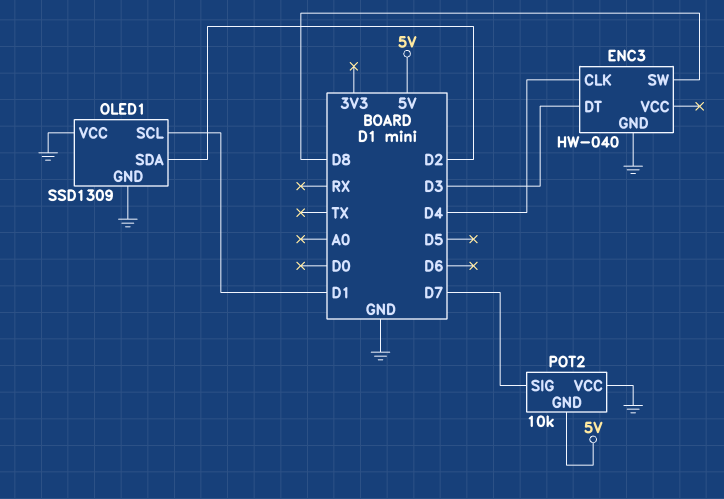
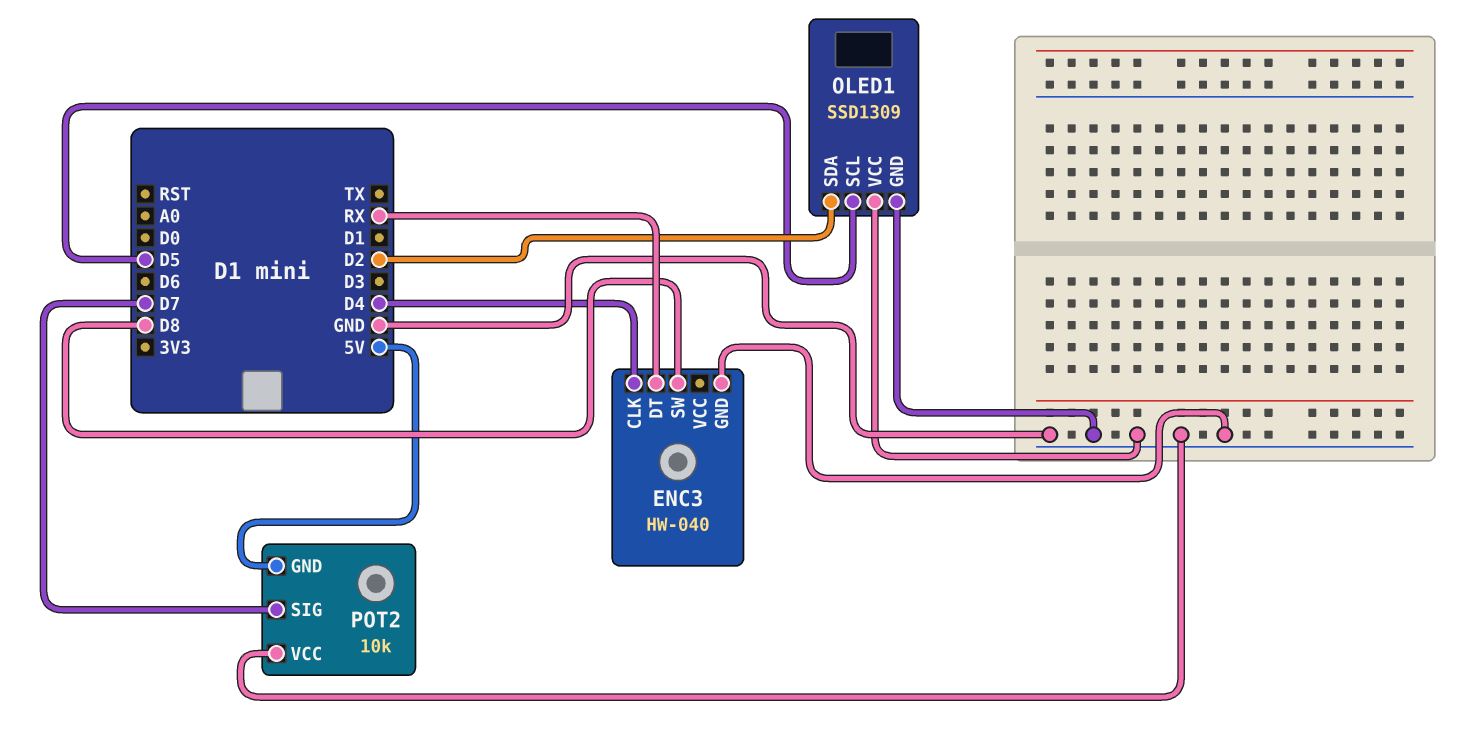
ENC3 pin DT: D3 -> RX
OLED1 pin SCL: D1 -> D5

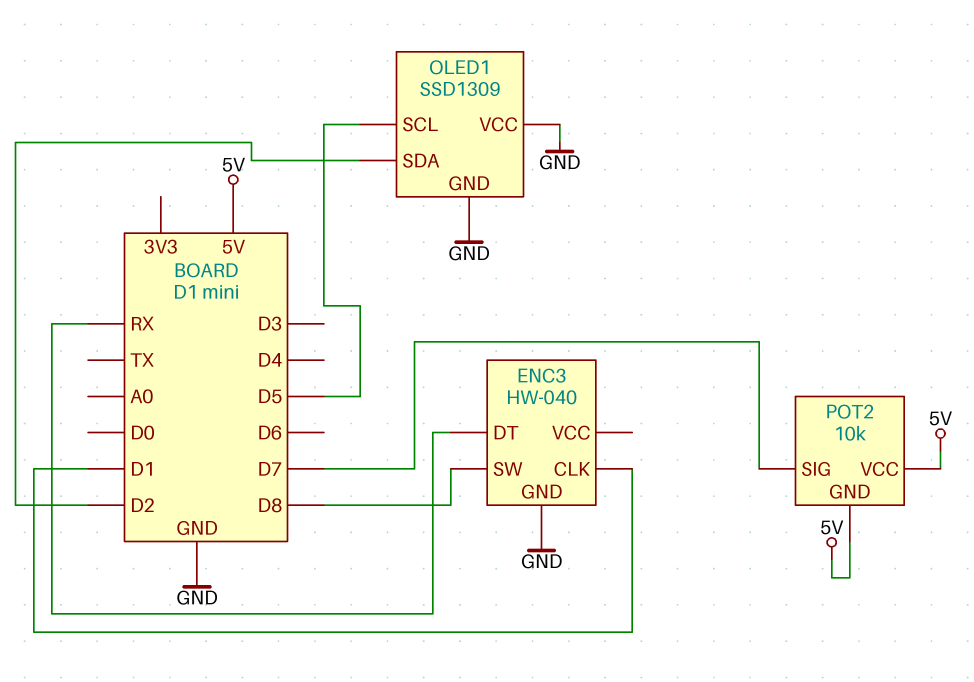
ENC3 pin CLK: D4 -> D1
POT2 pin VCC: GND -> 5V

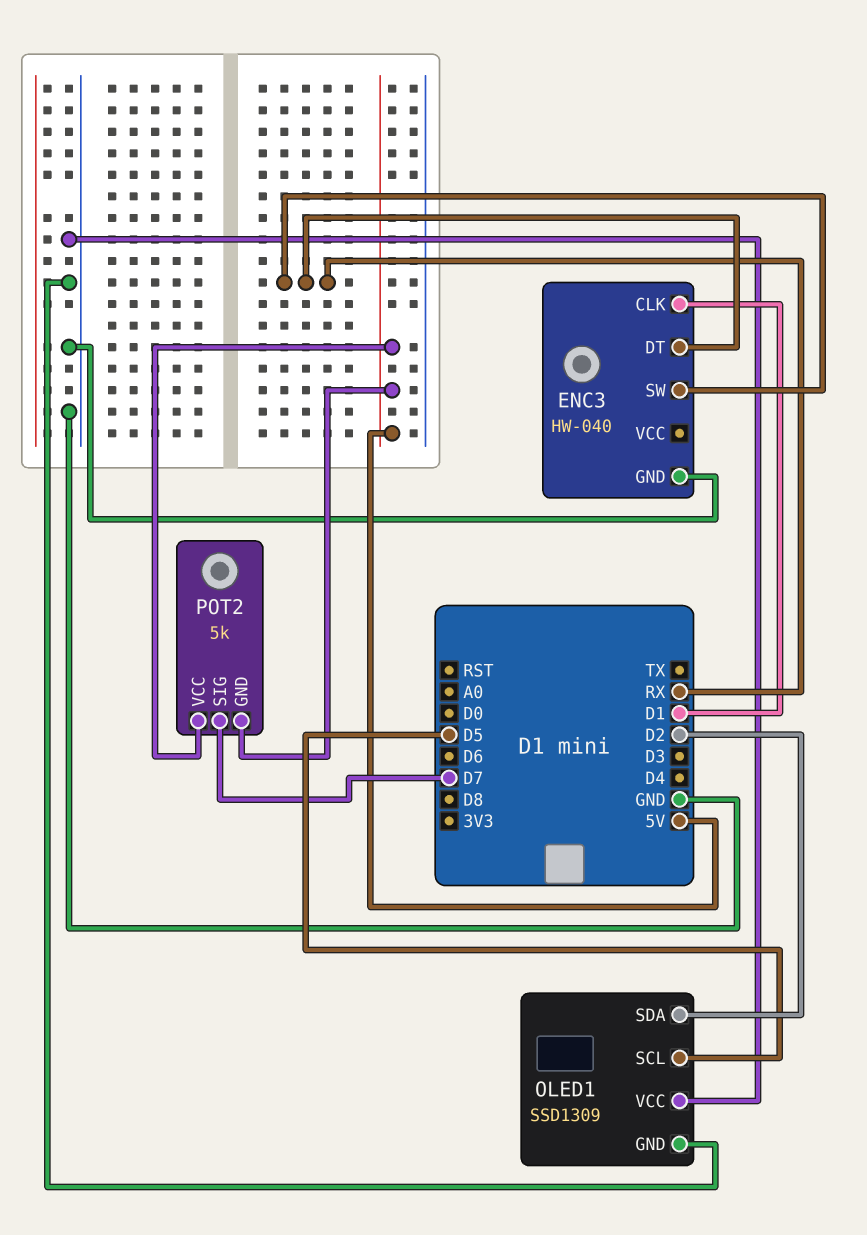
ENC3 pin SW: D8 -> RX
POT2: 10k -> 5k

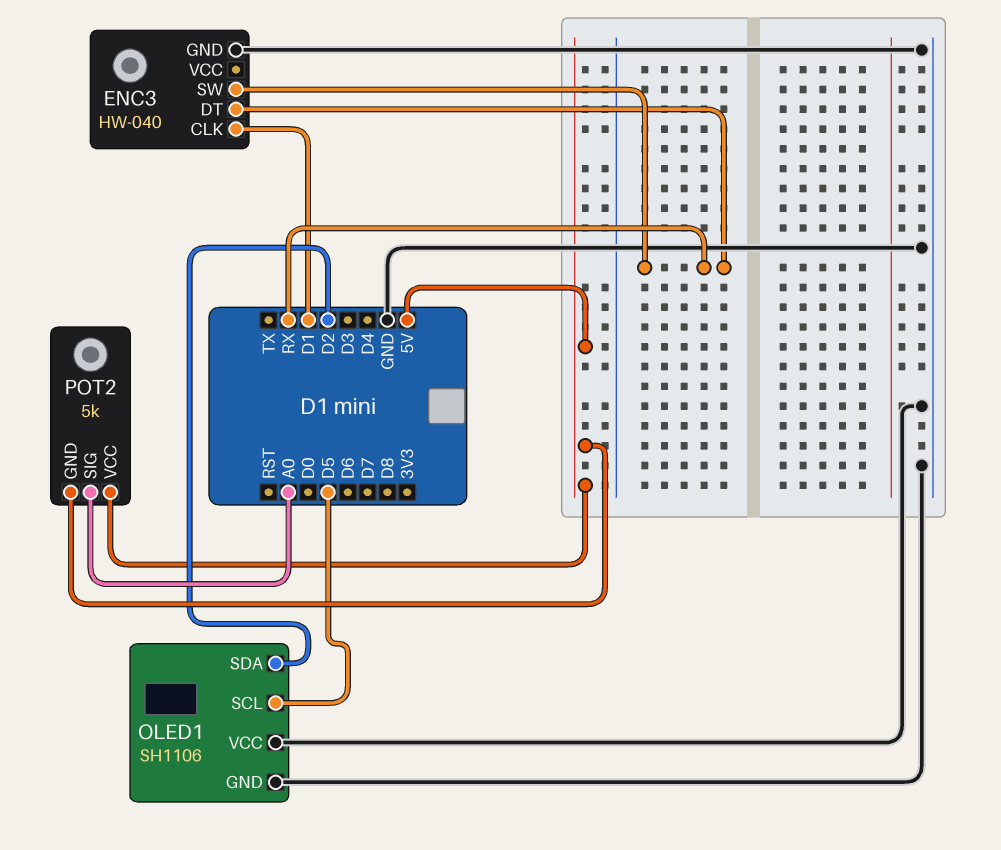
OLED1: SSD1309 -> SH1106
POT2 pin SIG: D7 -> A0

